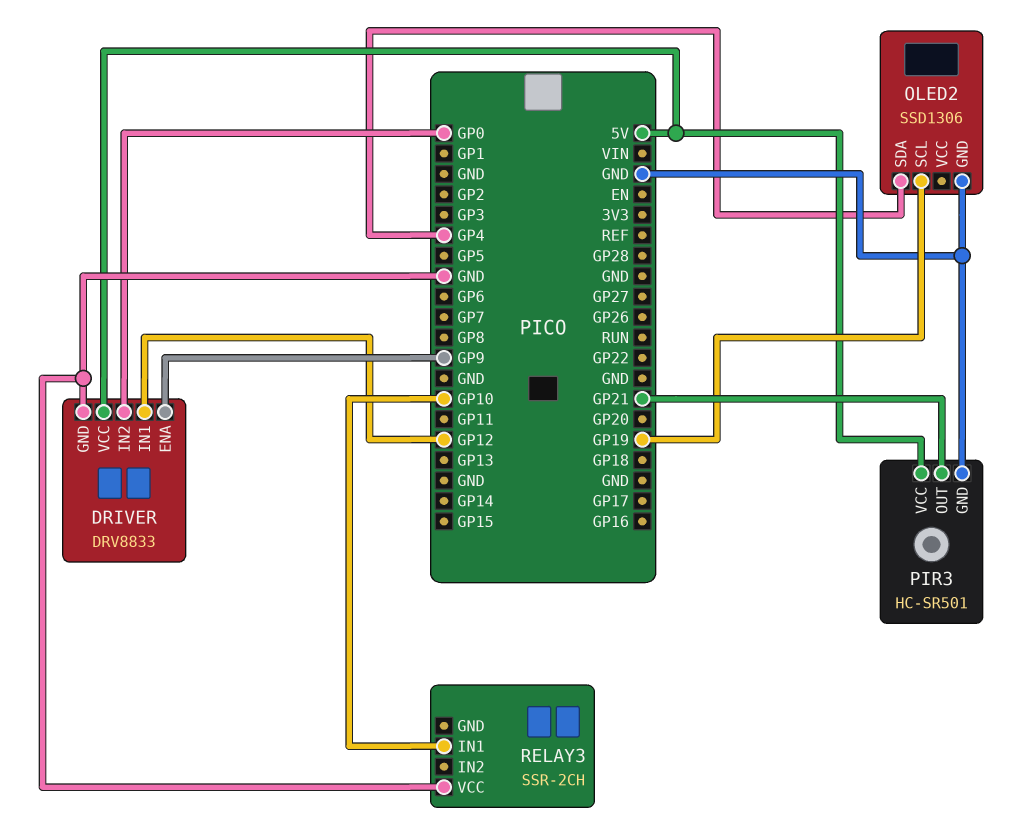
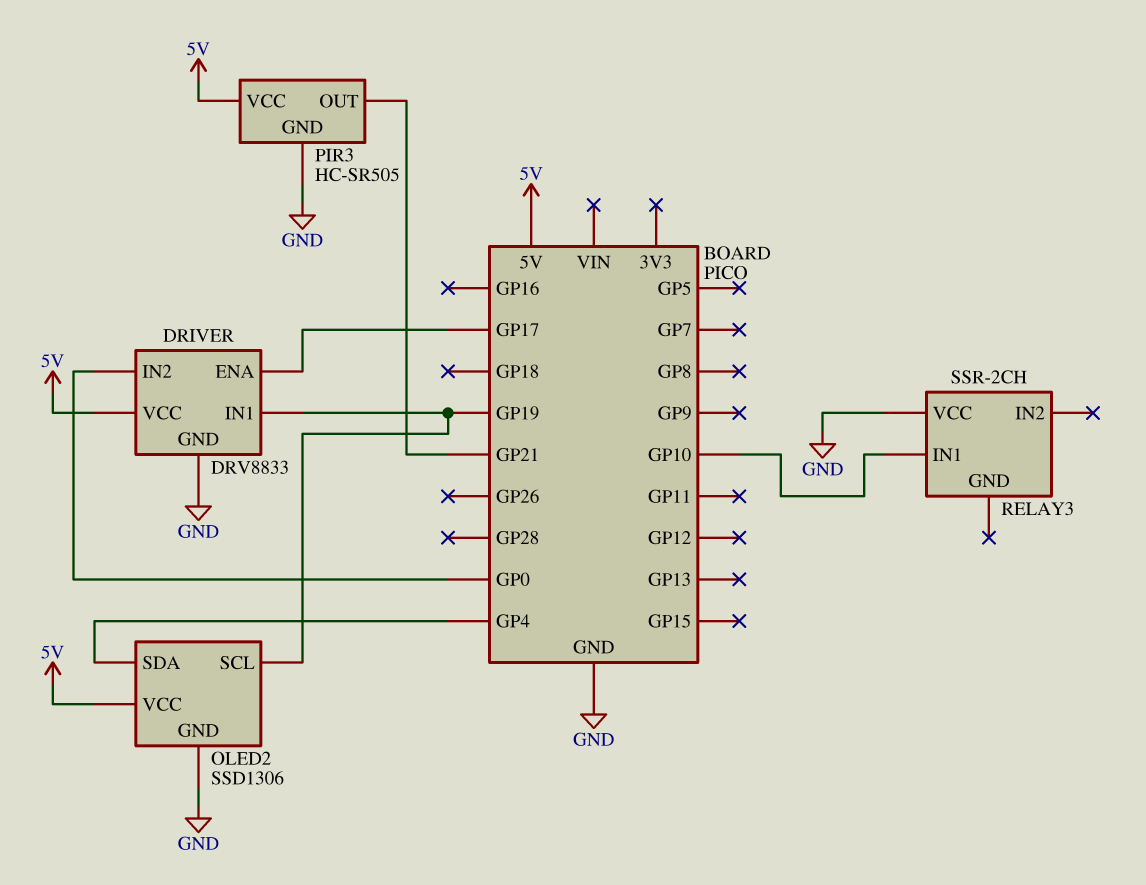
DRIVER pin ENA: GP9 -> GP17
DRIVER pin IN1: GP12 -> GP19
OLED2 pin VCC: none -> 5V
PIR3: HC-SR501 -> HC-SR505

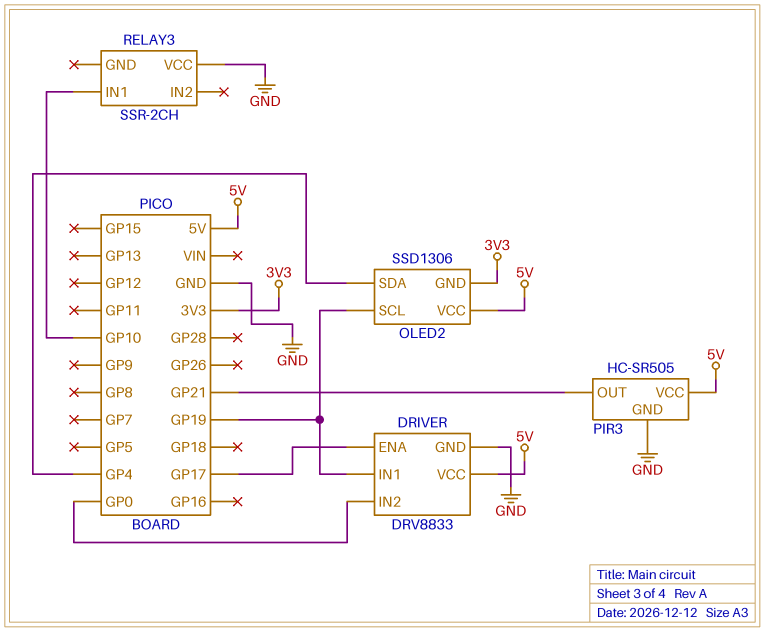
OLED2 pin GND: GND -> 3V3

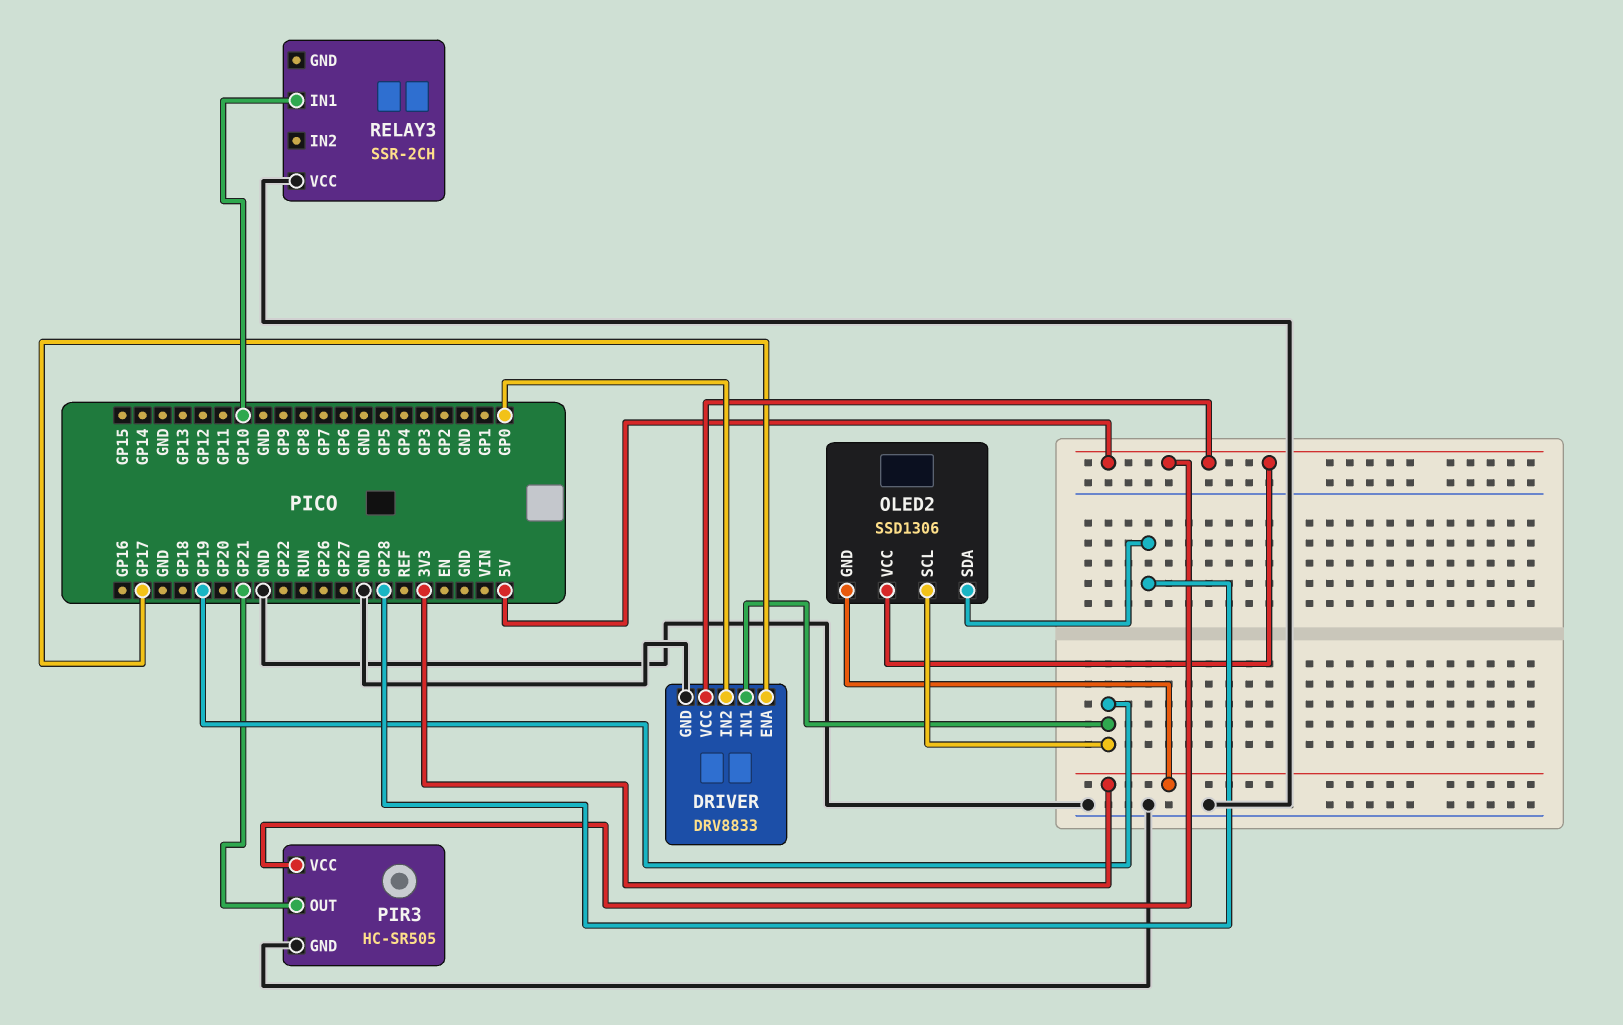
OLED2 pin SDA: GP4 -> GP28

